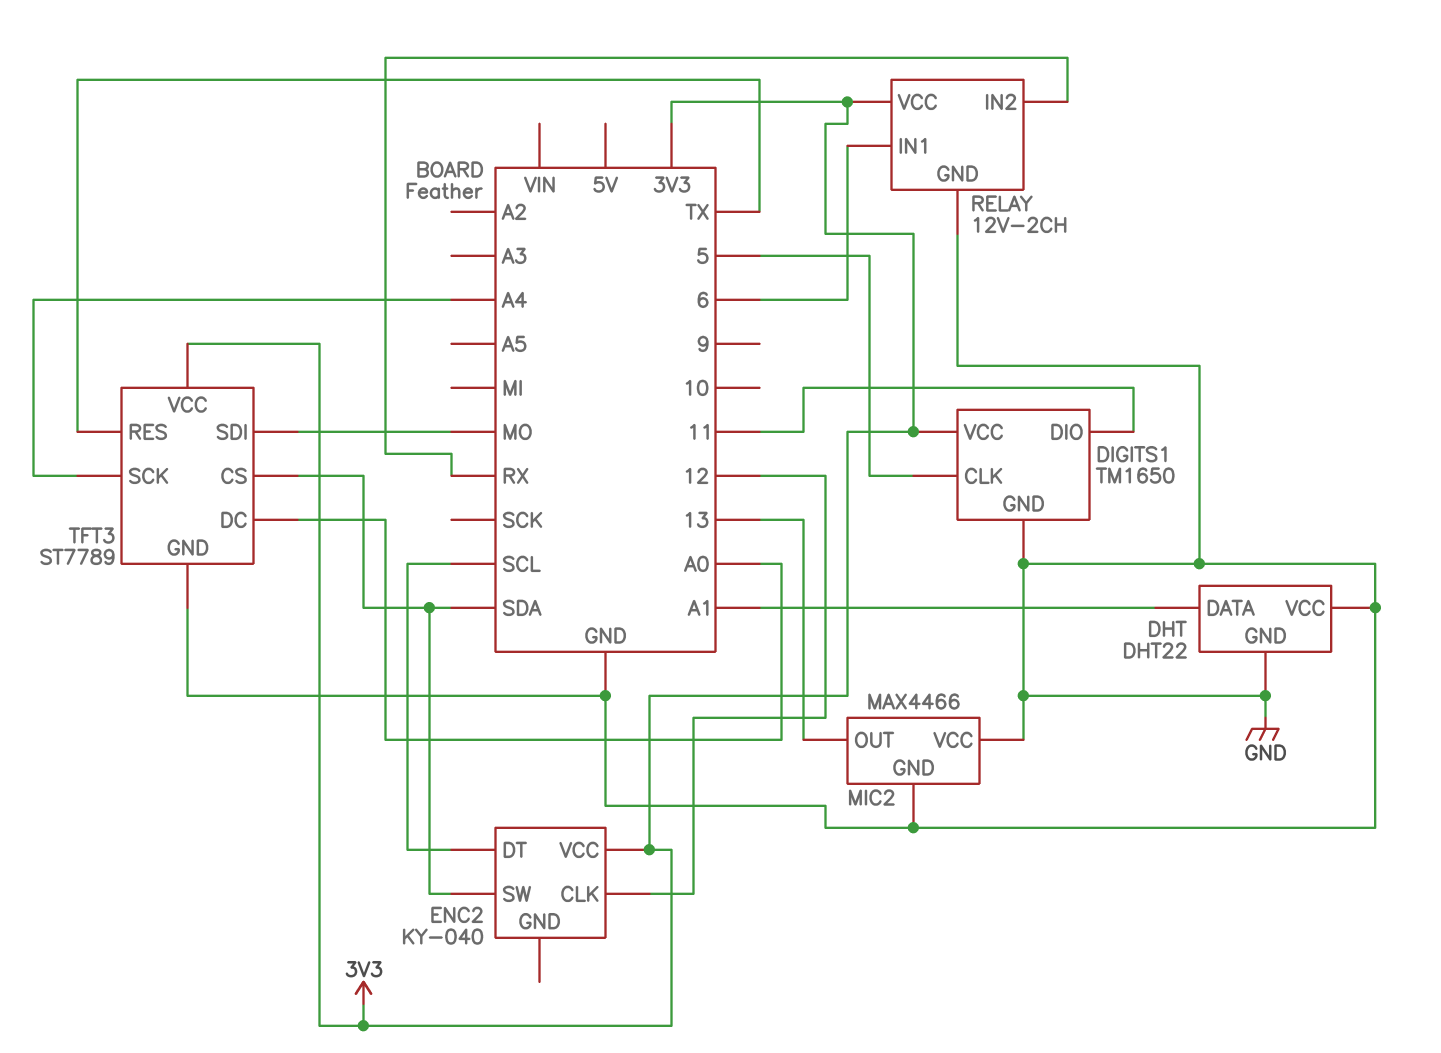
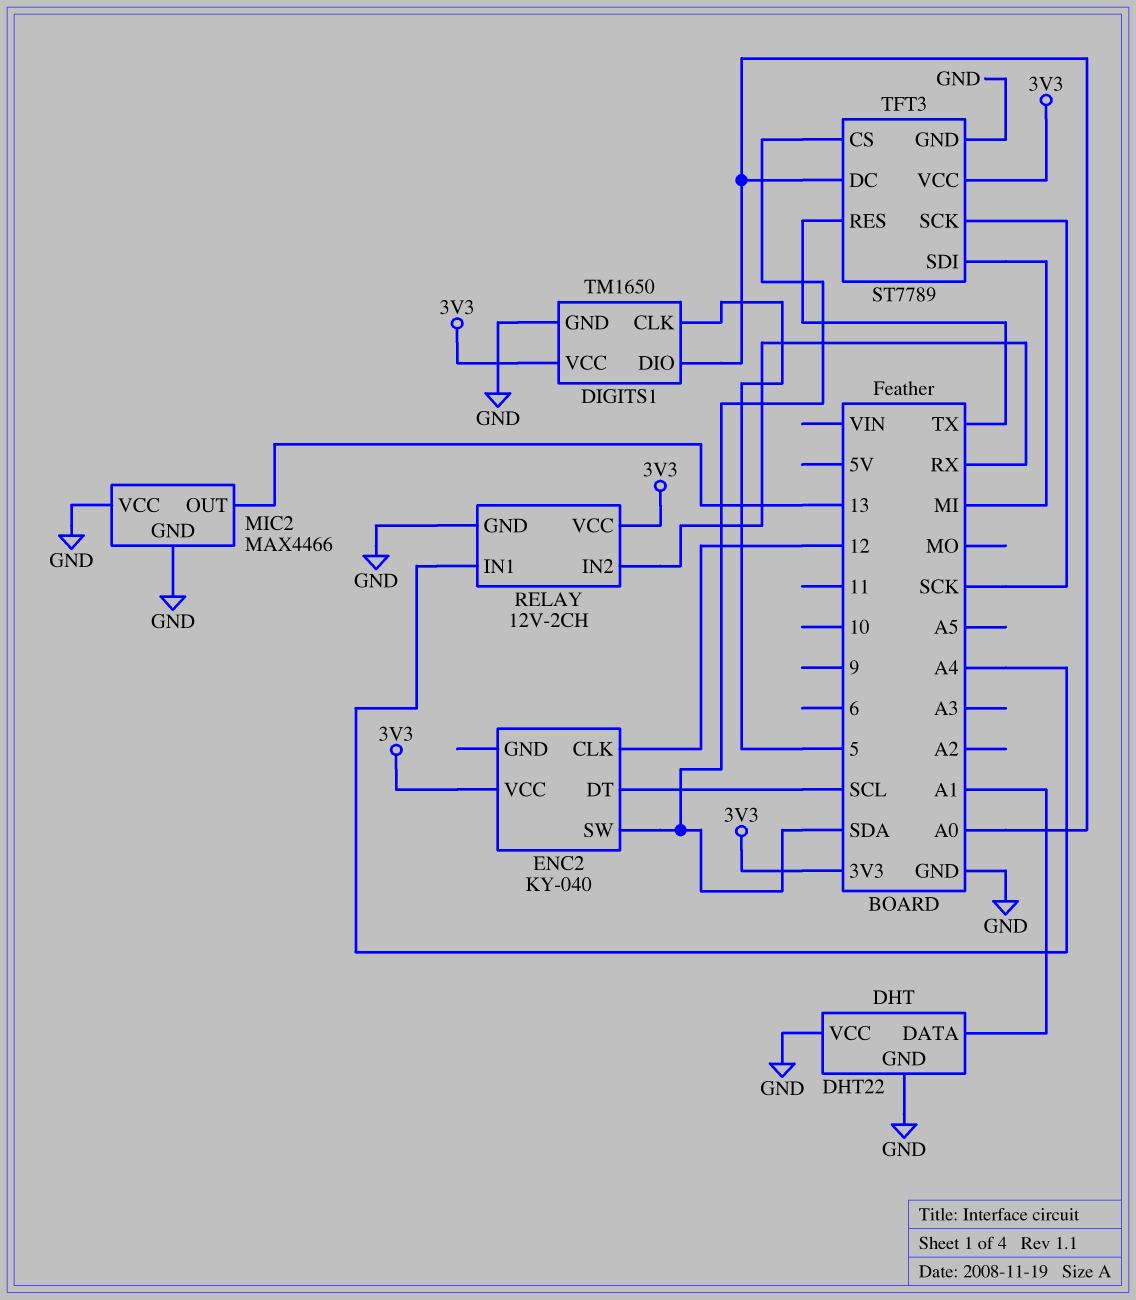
DIGITS1 pin DIO: 11 -> A0
RELAY pin IN1: 6 -> A4
TFT3 pin SCK: A4 -> SCK
TFT3 pin SDI: MO -> MI

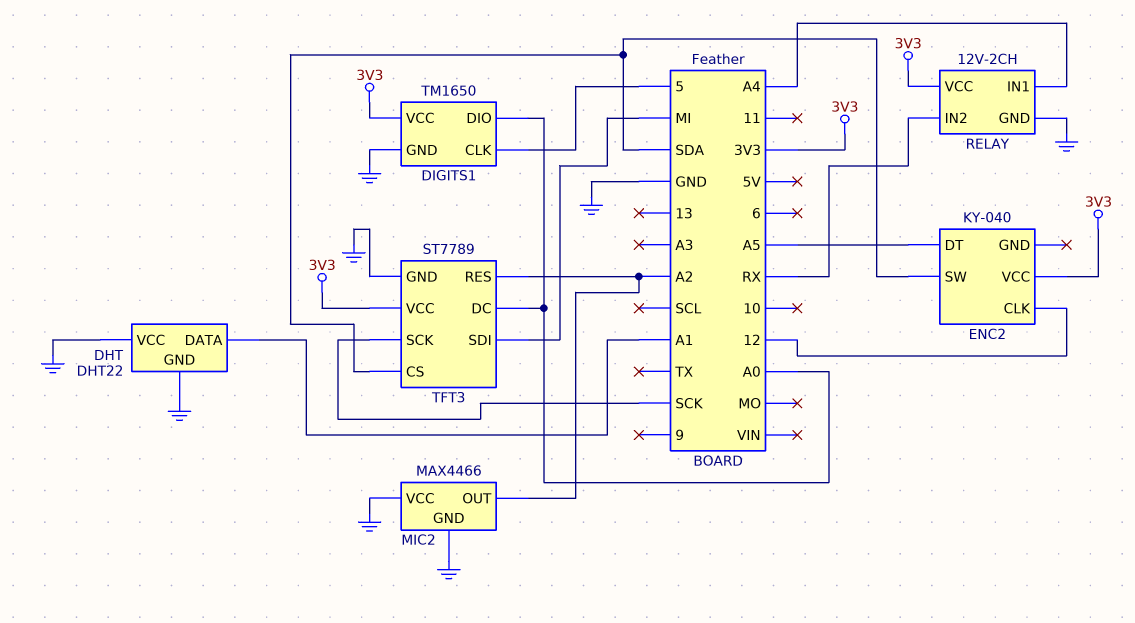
ENC2 pin DT: SCL -> A5
MIC2 pin OUT: 13 -> A2
TFT3 pin RES: TX -> A2

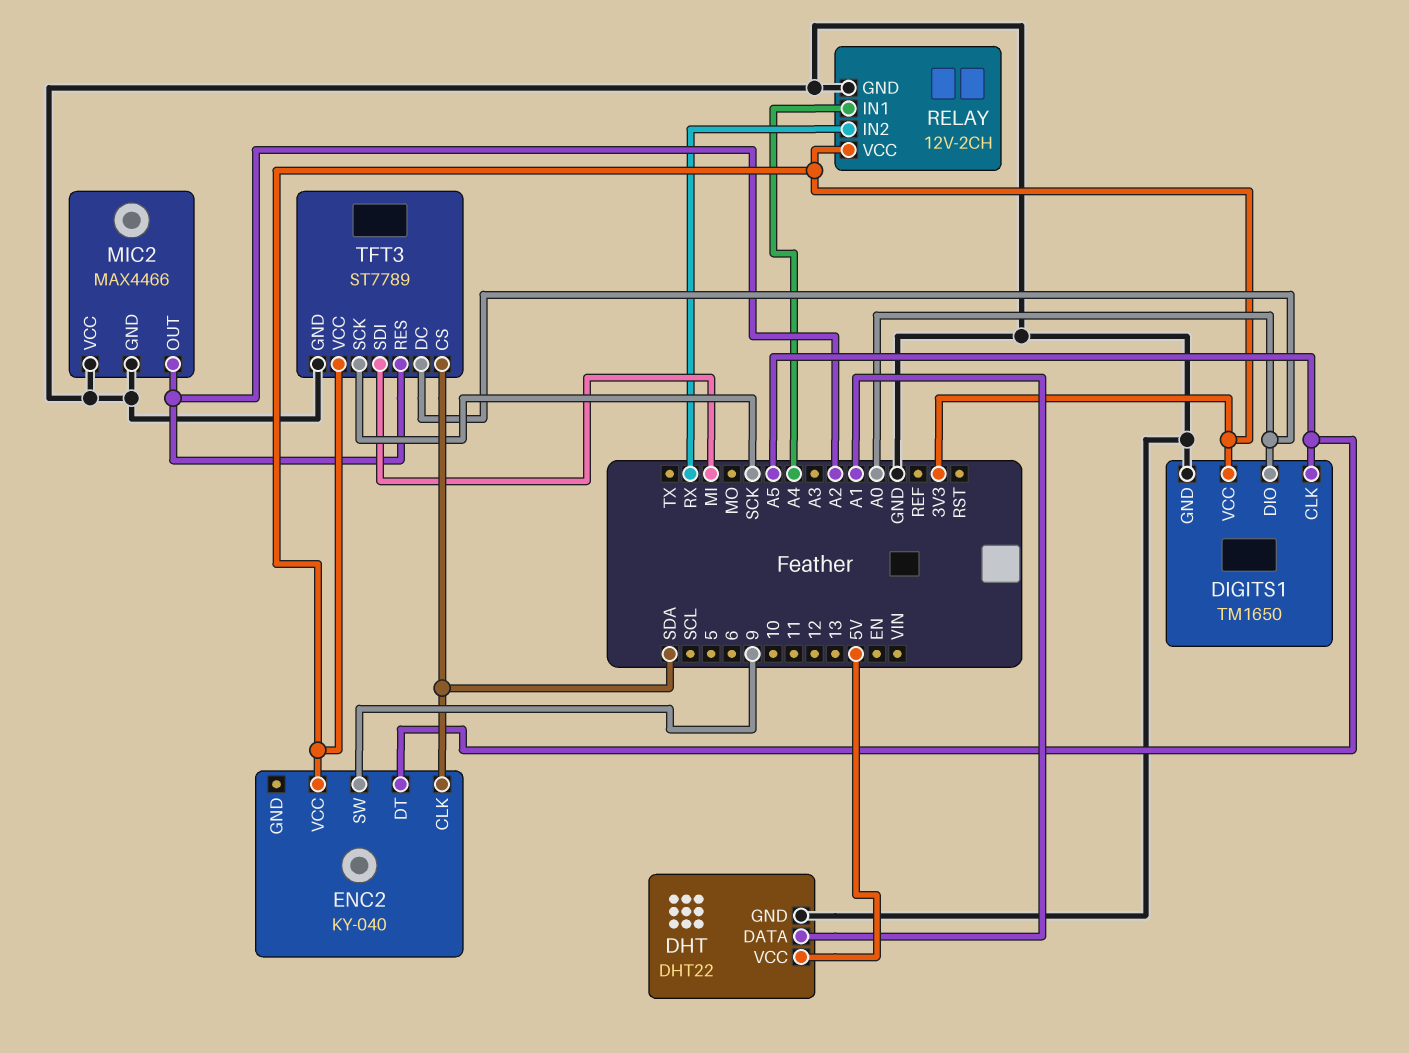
DHT pin VCC: GND -> 5V
DIGITS1 pin CLK: 5 -> A5
ENC2 pin CLK: 12 -> SDA
ENC2 pin SW: SDA -> 9

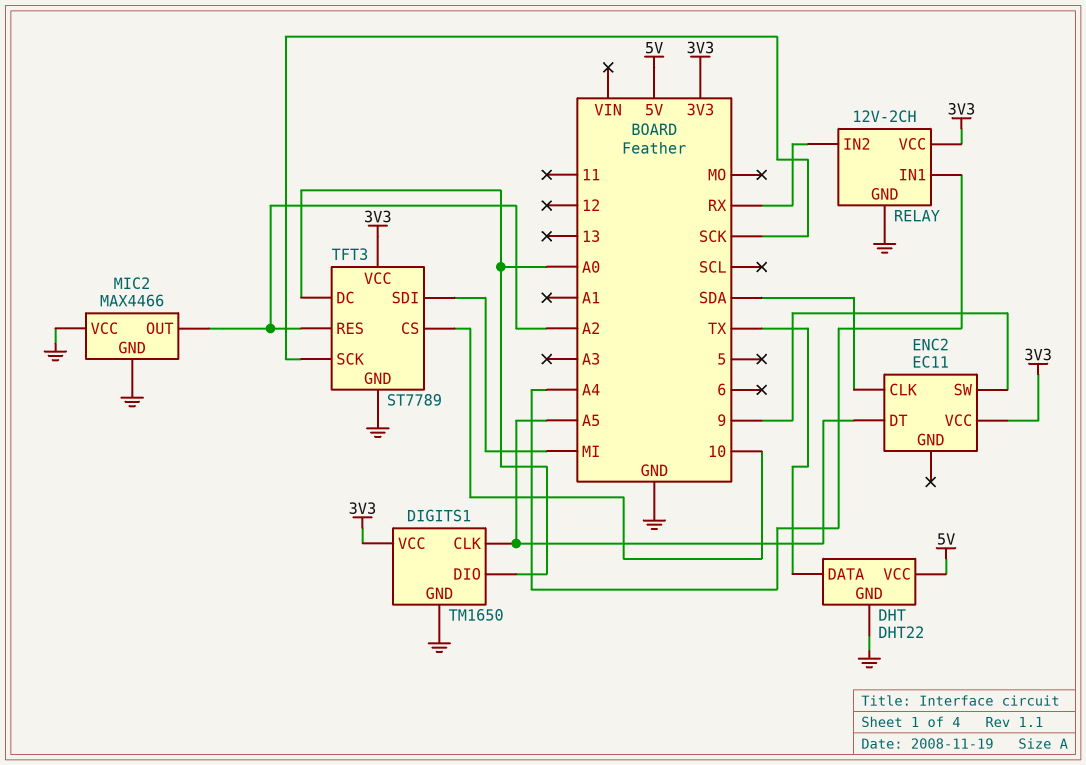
DHT pin DATA: A1 -> TX
ENC2: KY-040 -> EC11
TFT3 pin CS: SDA -> 10

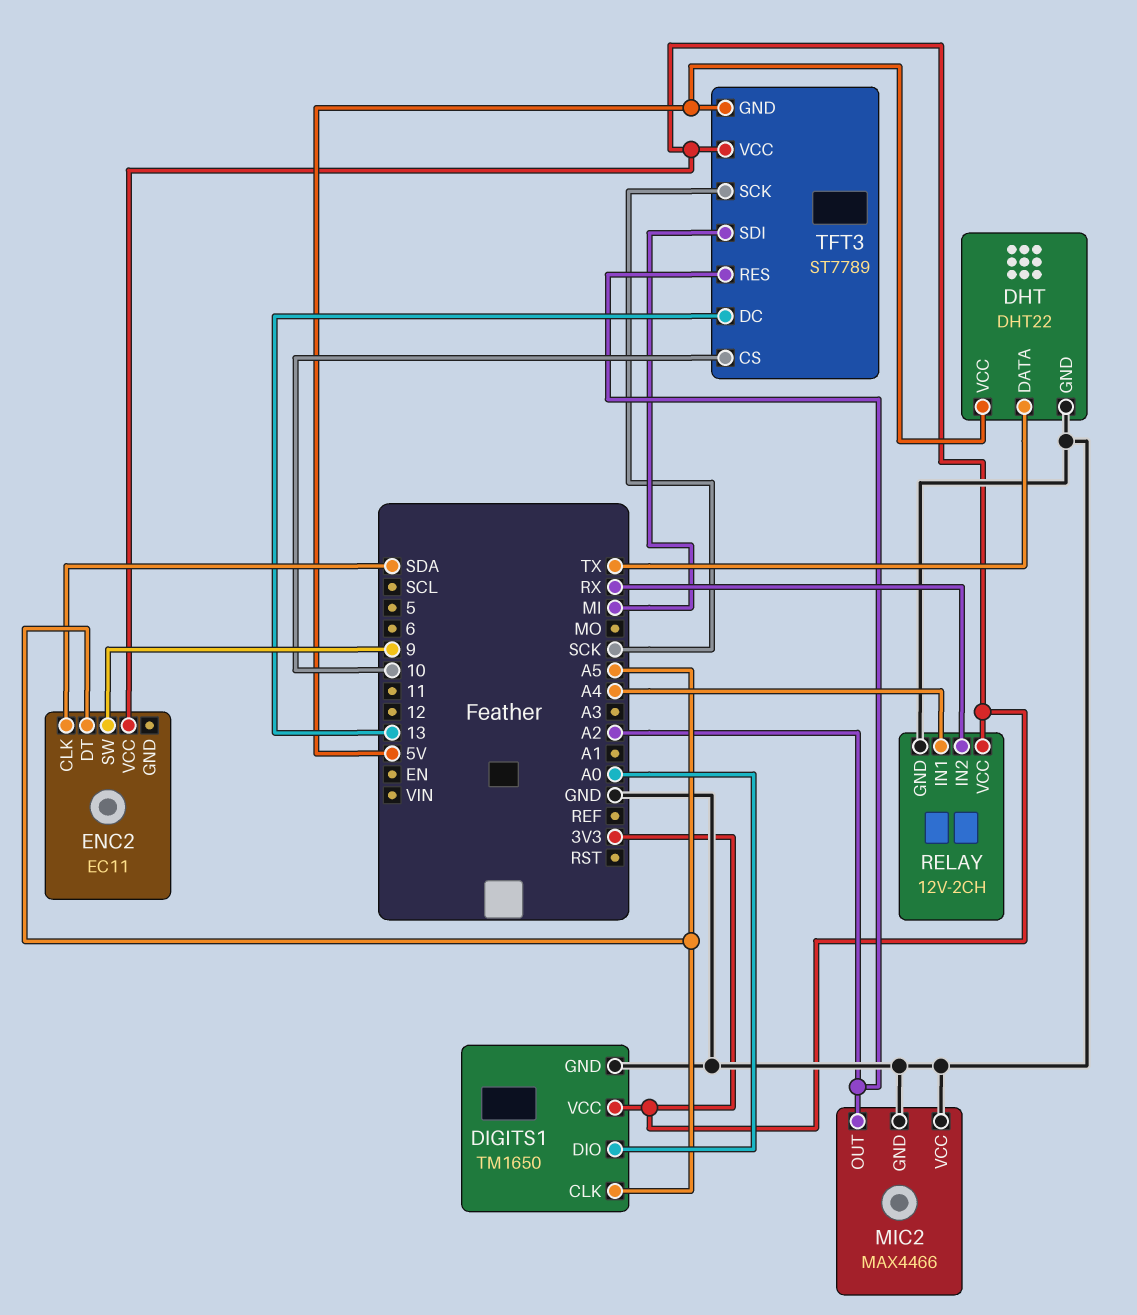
TFT3 pin DC: A0 -> 13
TFT3 pin GND: GND -> 5V

